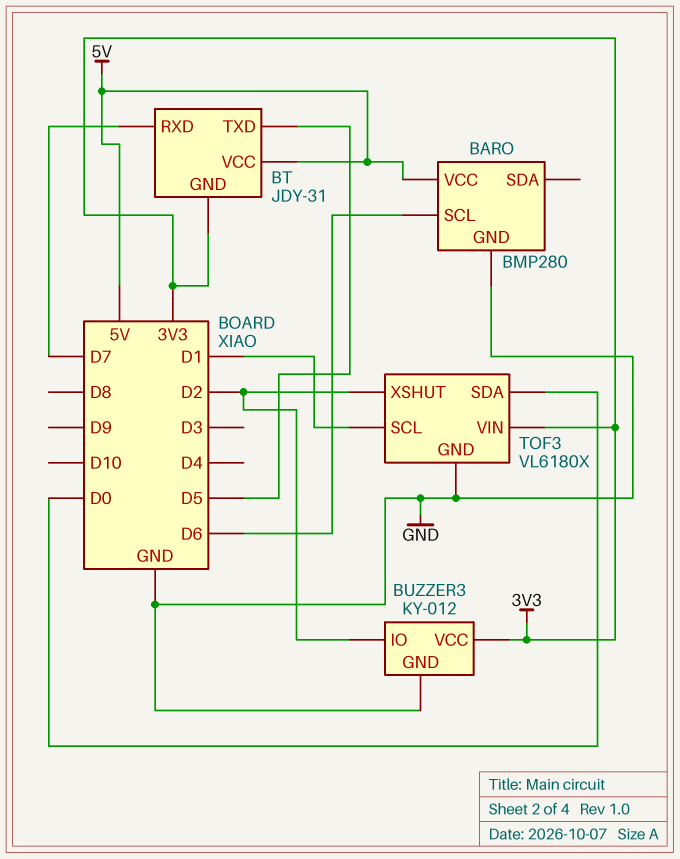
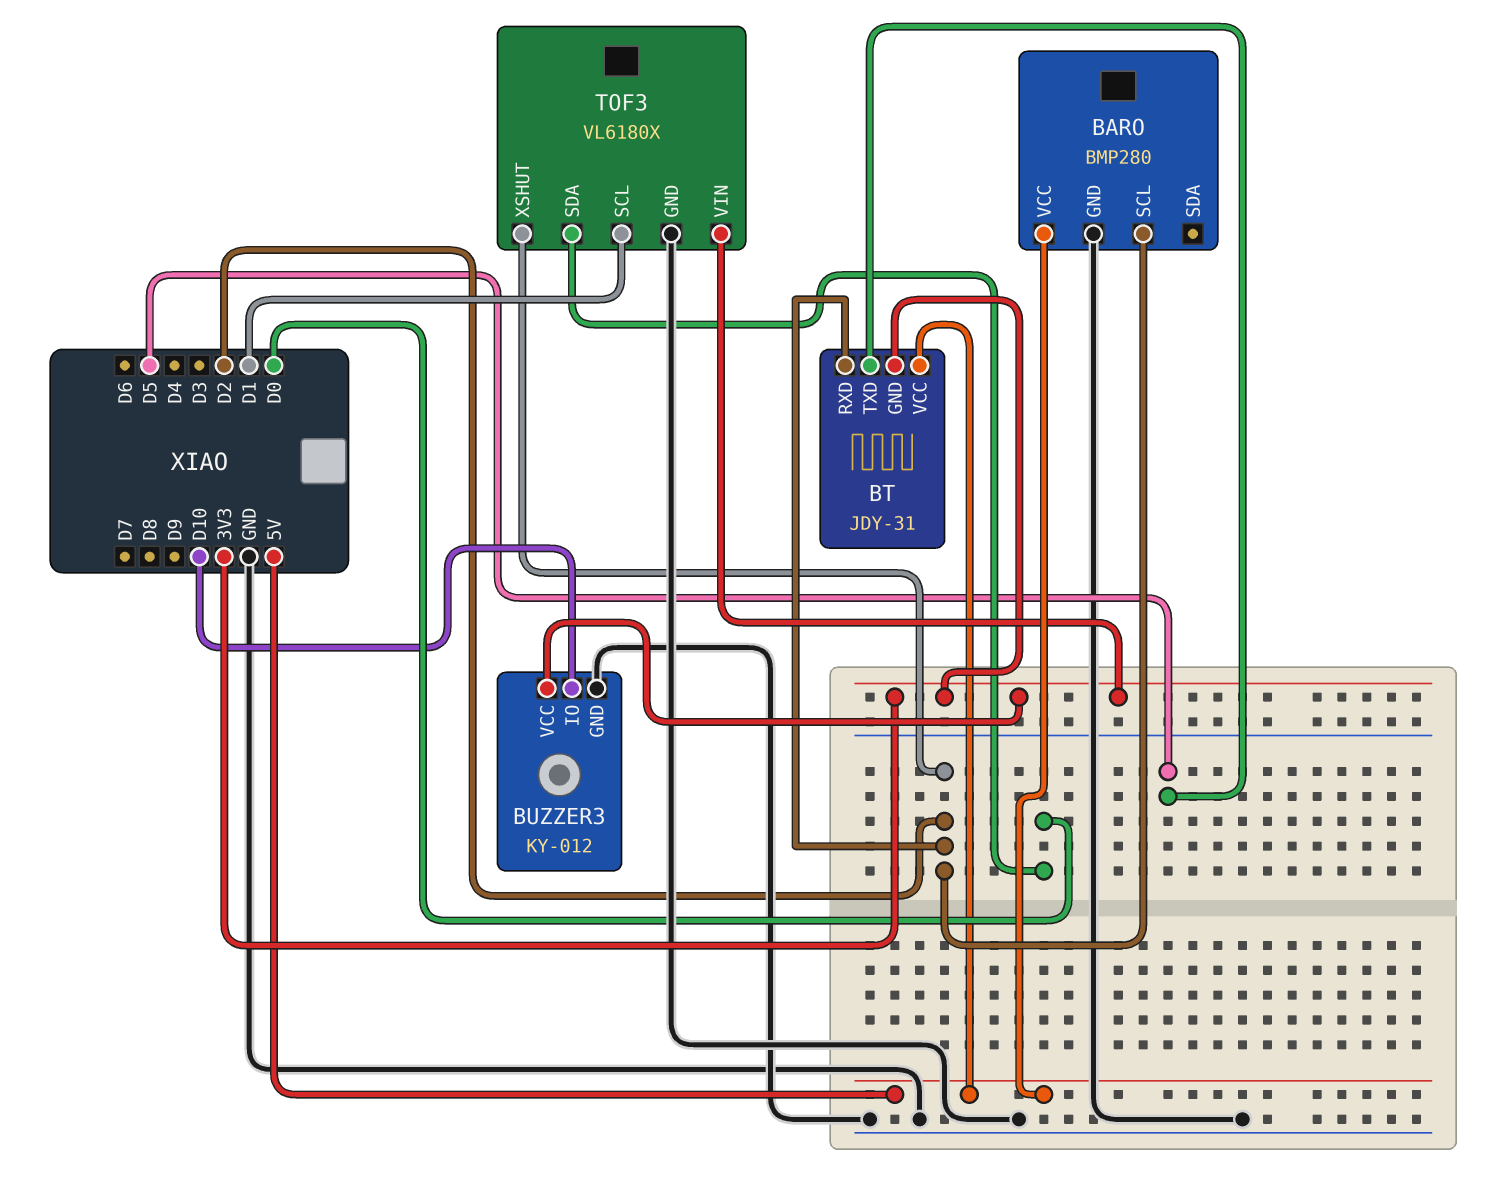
BARO pin SCL: D6 -> D2
BT pin RXD: D7 -> D2
BUZZER3 pin IO: D2 -> D10

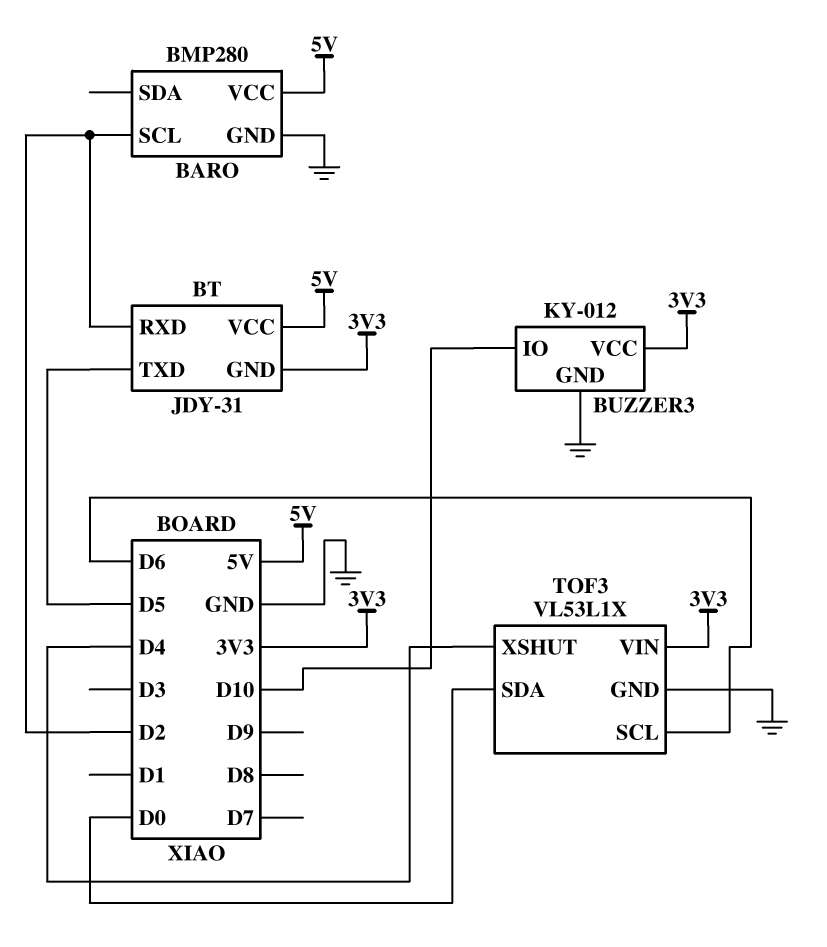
TOF3: VL6180X -> VL53L1X
TOF3 pin SCL: D1 -> D6
TOF3 pin XSHUT: D2 -> D4

